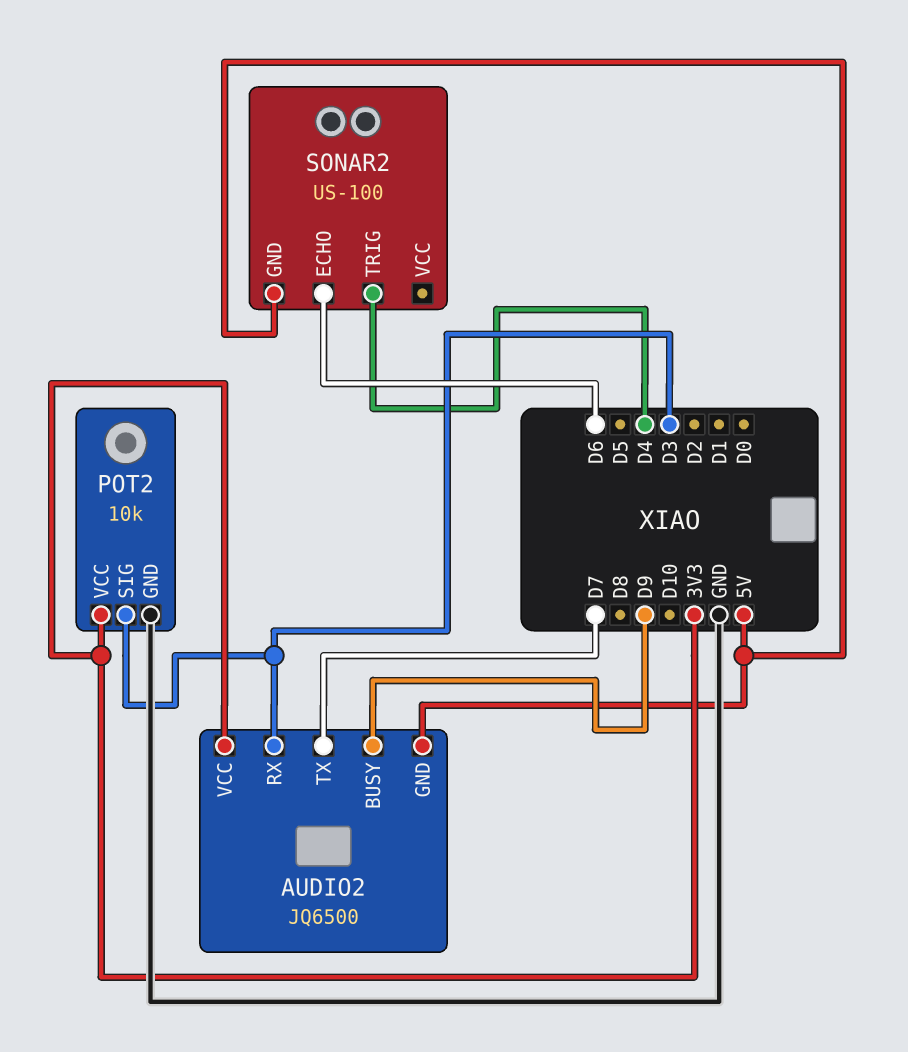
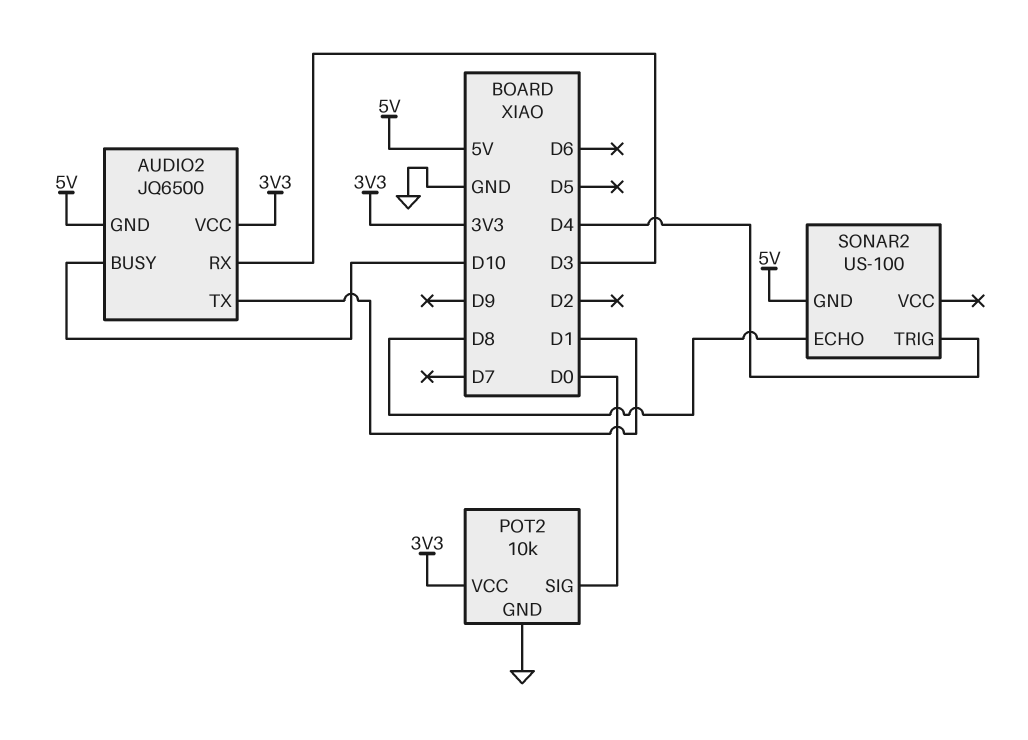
AUDIO2 pin BUSY: D9 -> D10
AUDIO2 pin TX: D7 -> D1
POT2 pin SIG: D3 -> D0
SONAR2 pin ECHO: D6 -> D8

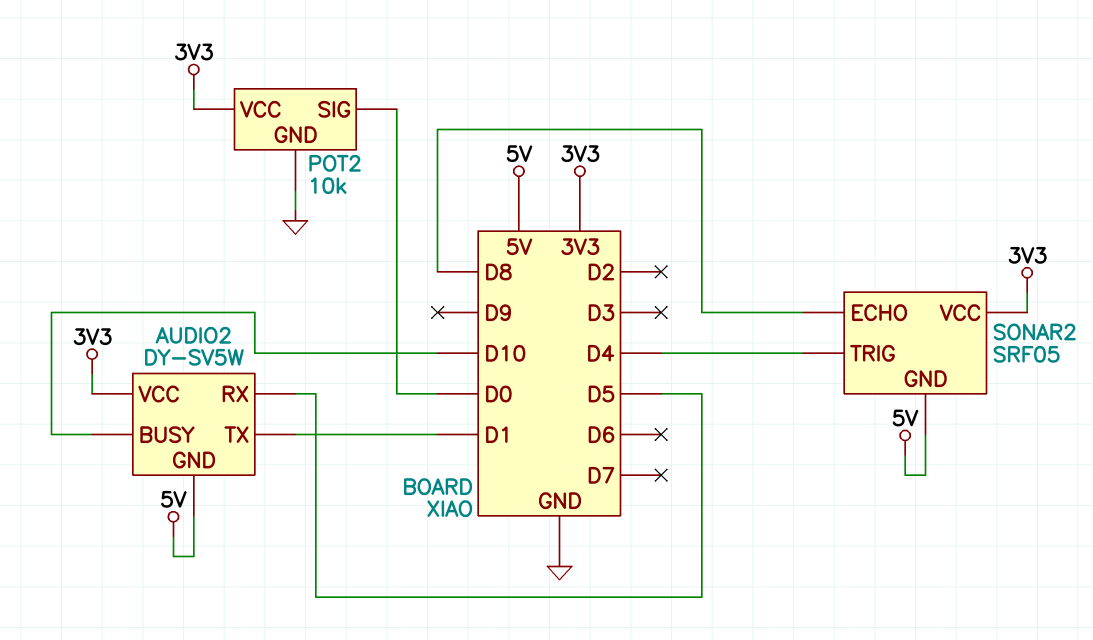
AUDIO2: JQ6500 -> DY-SV5W
AUDIO2 pin RX: D3 -> D5
SONAR2: US-100 -> SRF05
SONAR2 pin VCC: none -> 3V3

